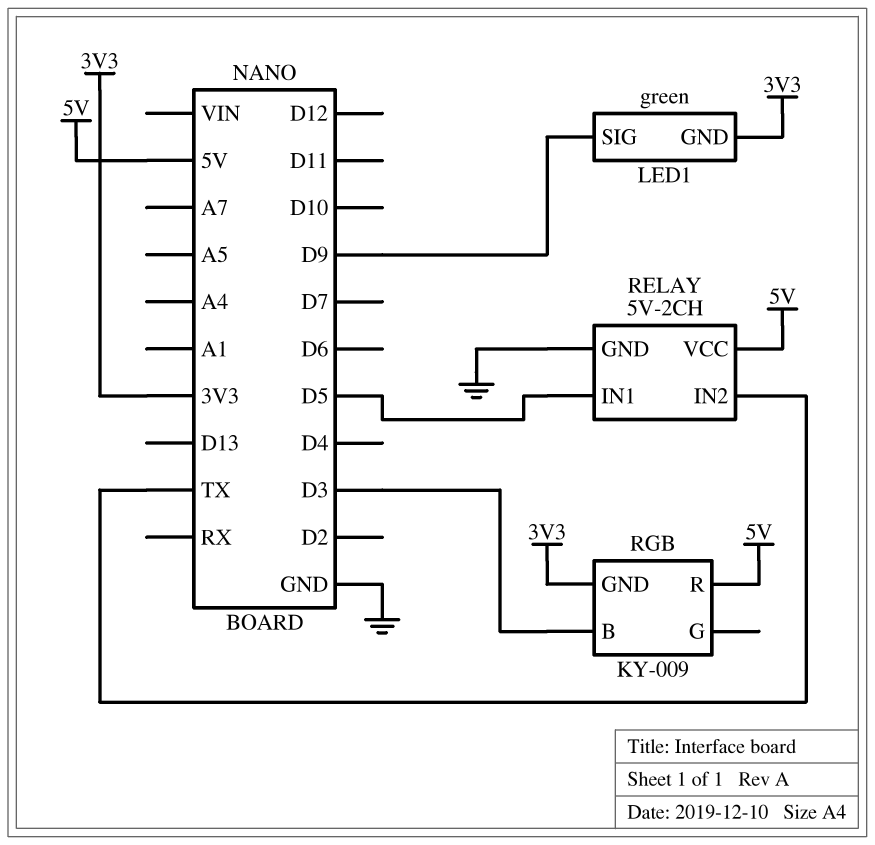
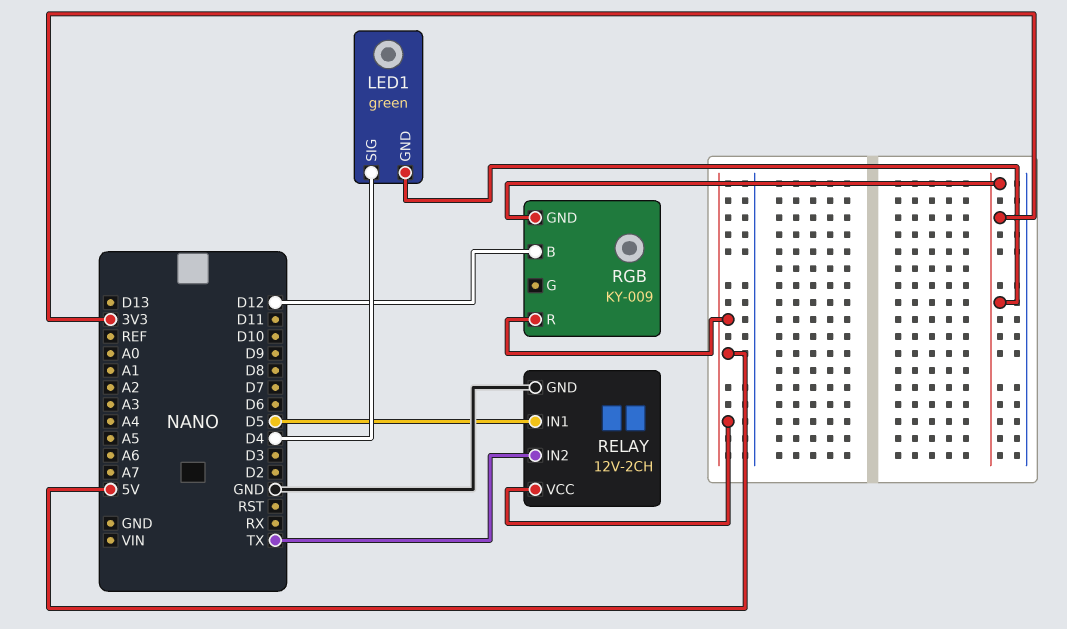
LED1 pin SIG: D9 -> D4
RELAY: 5V-2CH -> 12V-2CH
RGB pin B: D3 -> D12

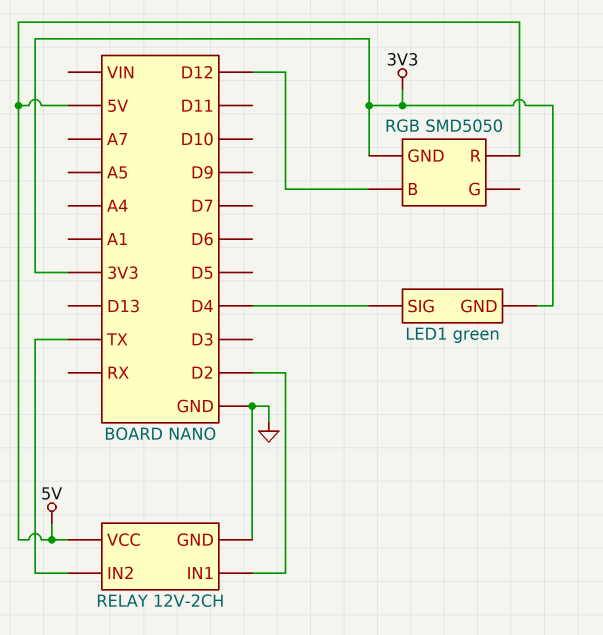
RELAY pin IN1: D5 -> D2
RGB: KY-009 -> SMD5050

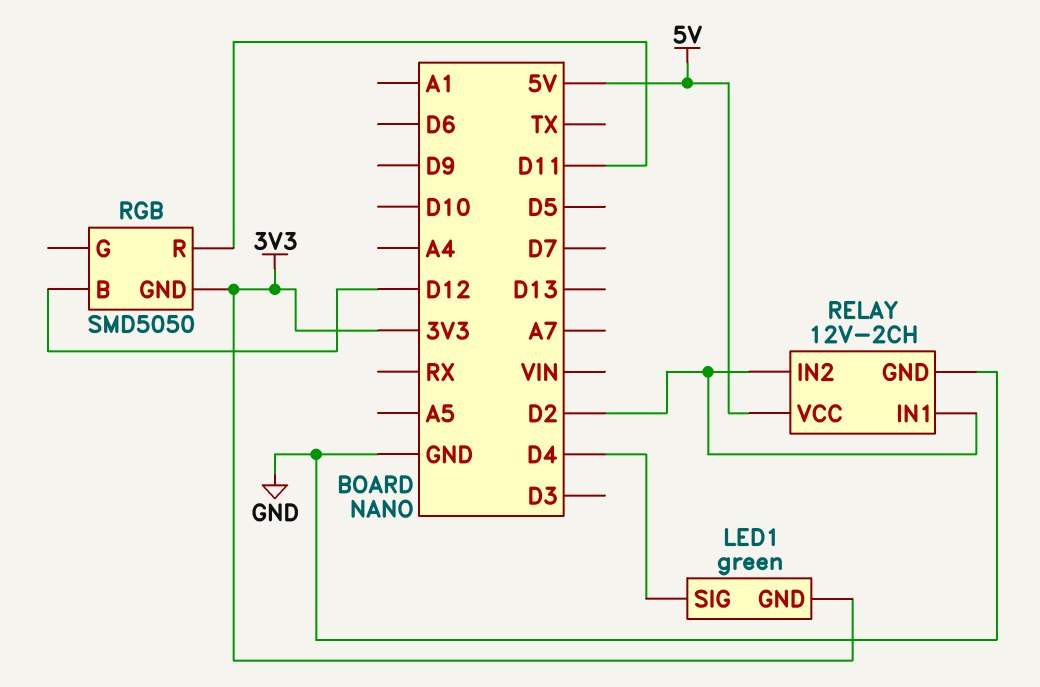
RELAY pin IN2: TX -> D2
RGB pin R: 5V -> D11

